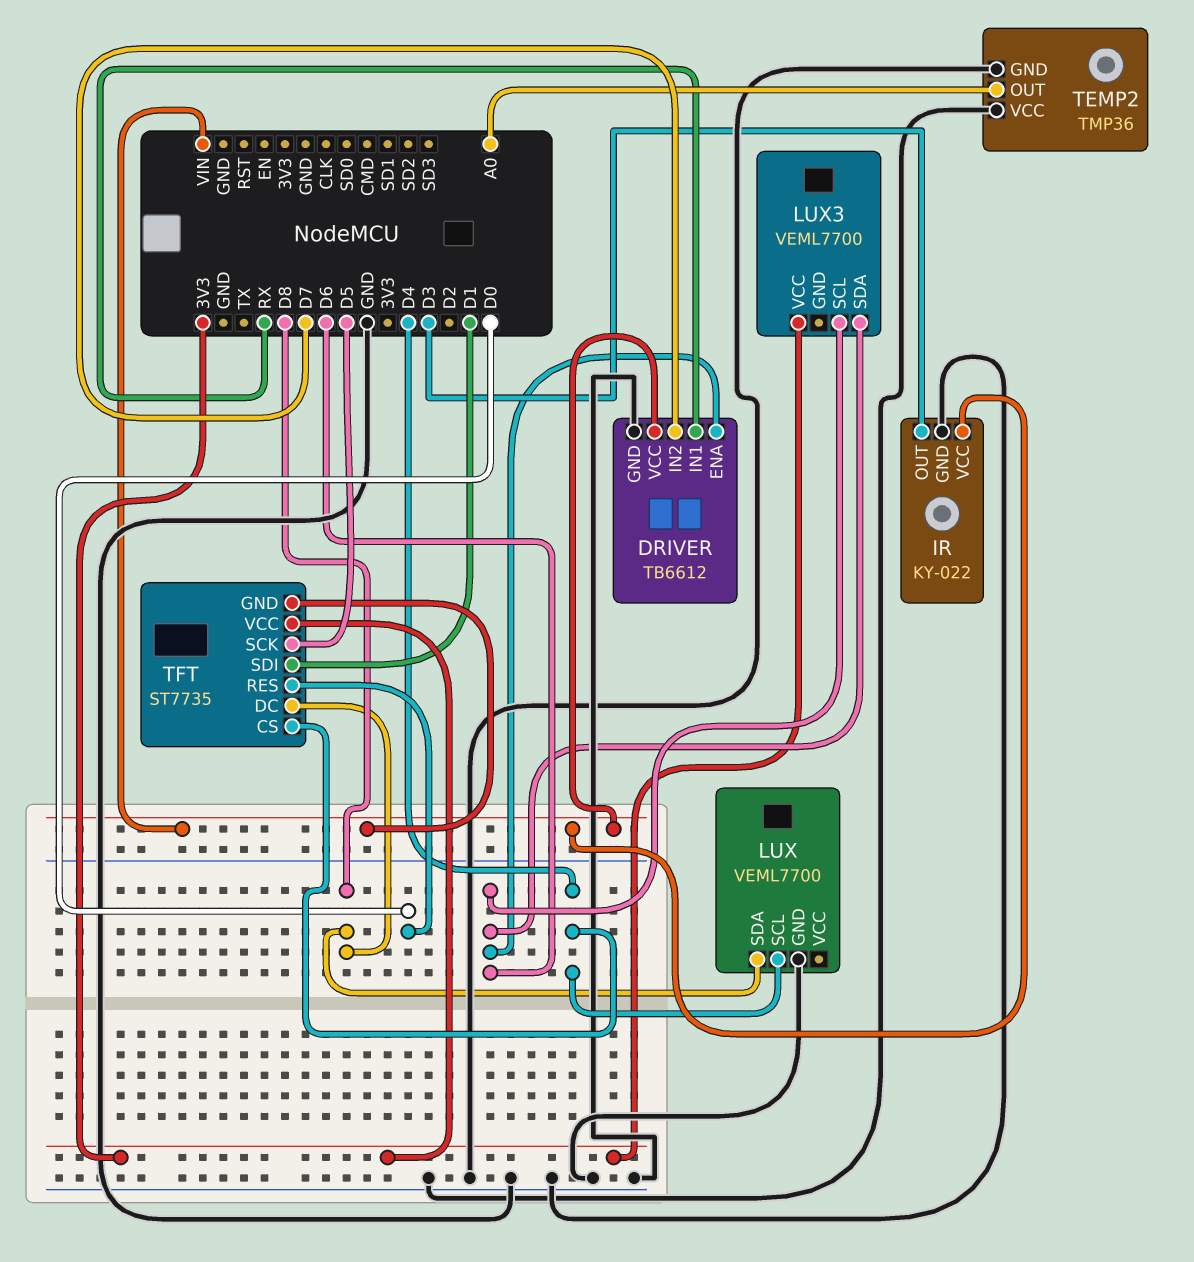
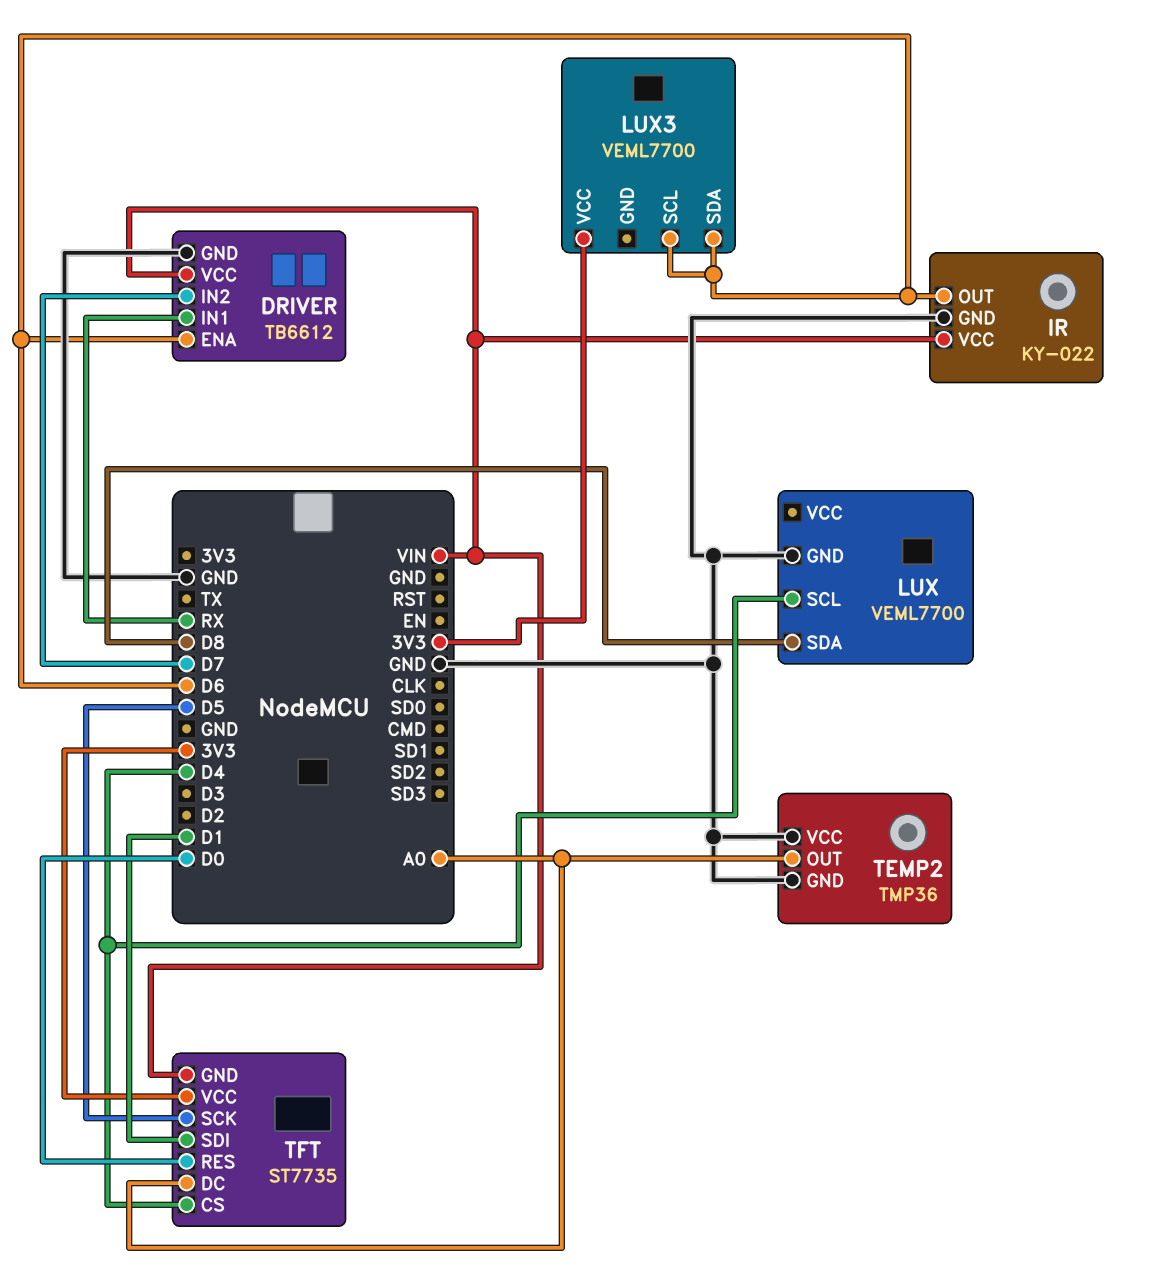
IR pin OUT: D3 -> D6
TFT pin DC: D8 -> A0

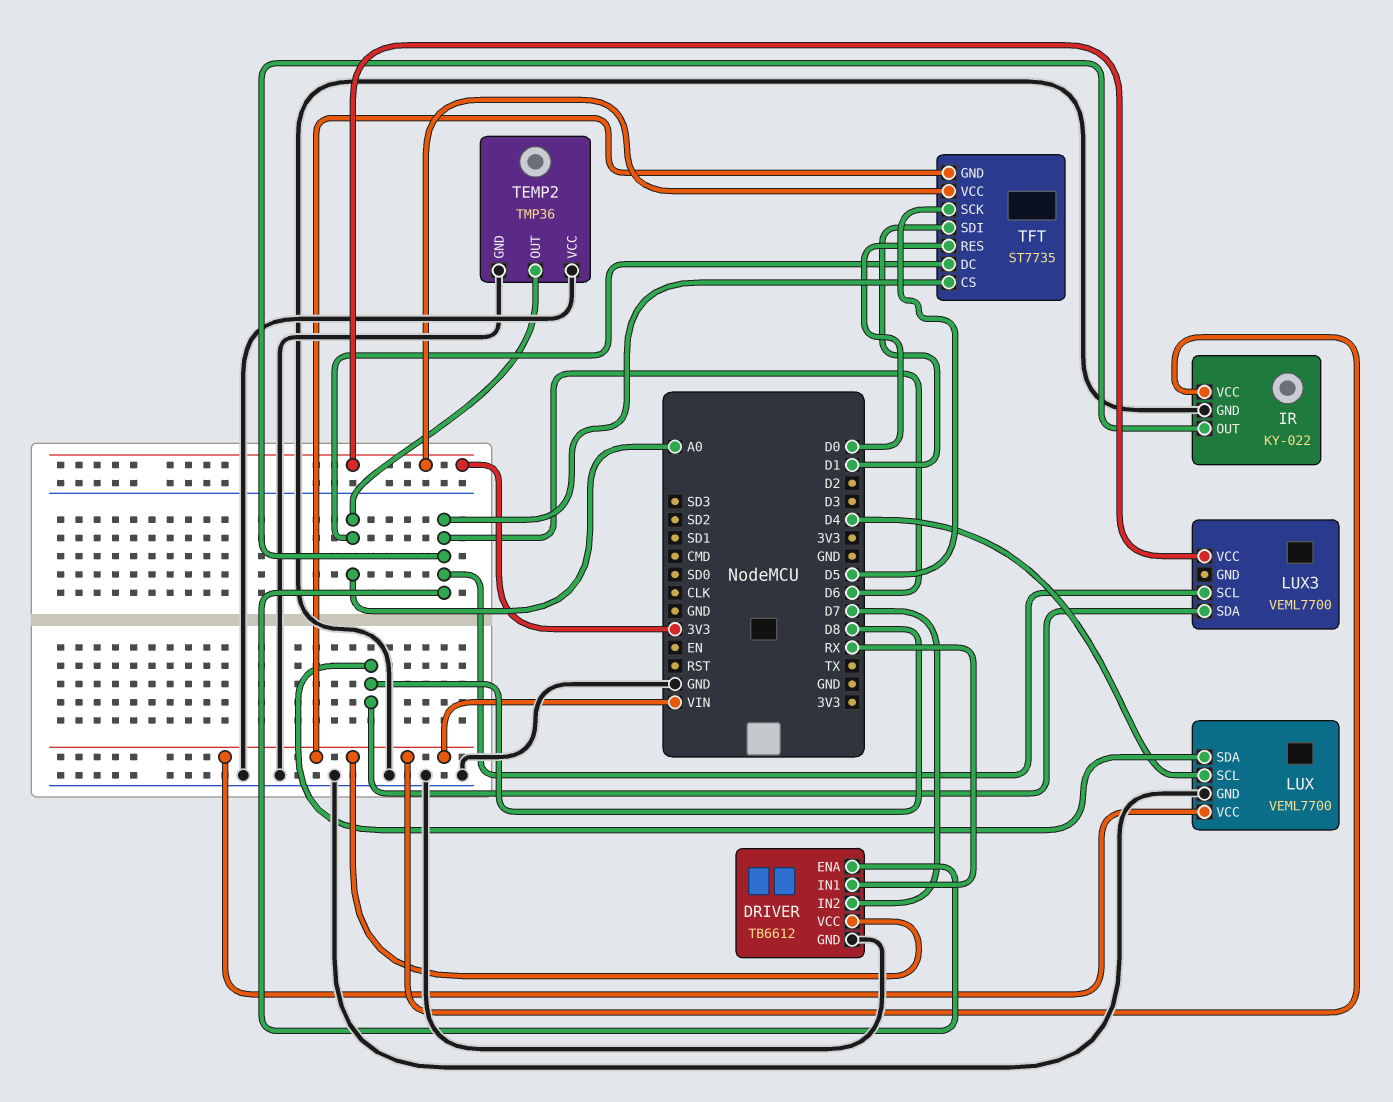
LUX pin VCC: none -> VIN
LUX3 pin SDA: D6 -> D8
TFT pin CS: D4 -> D6

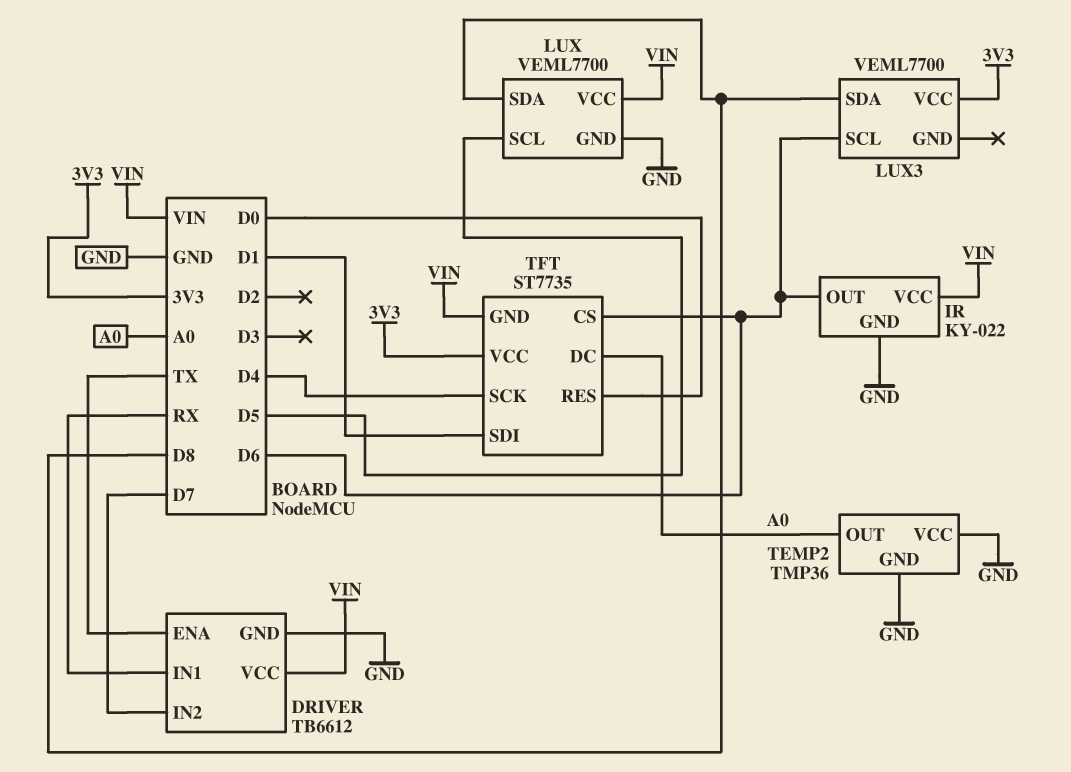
DRIVER pin ENA: D6 -> TX
LUX pin SCL: D4 -> D5
TFT pin SCK: D5 -> D4

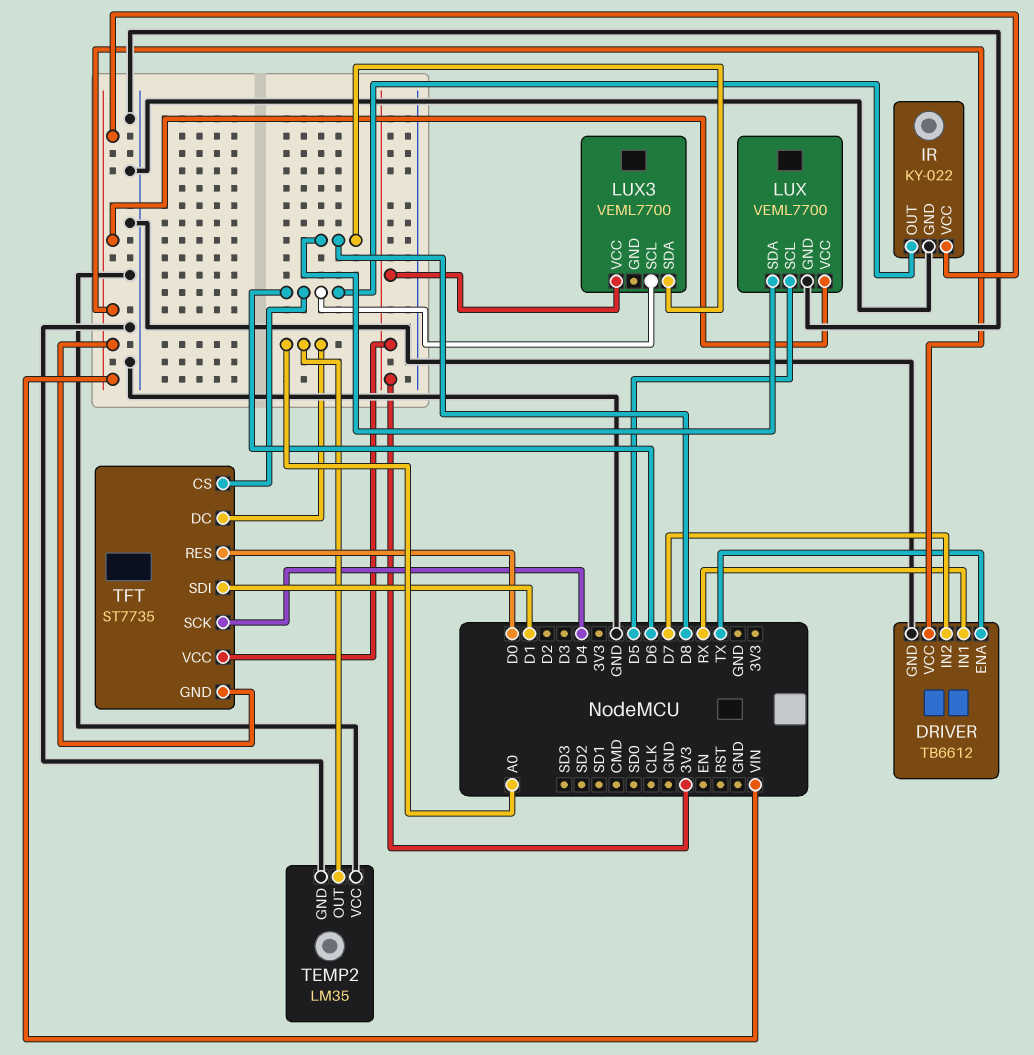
TEMP2: TMP36 -> LM35

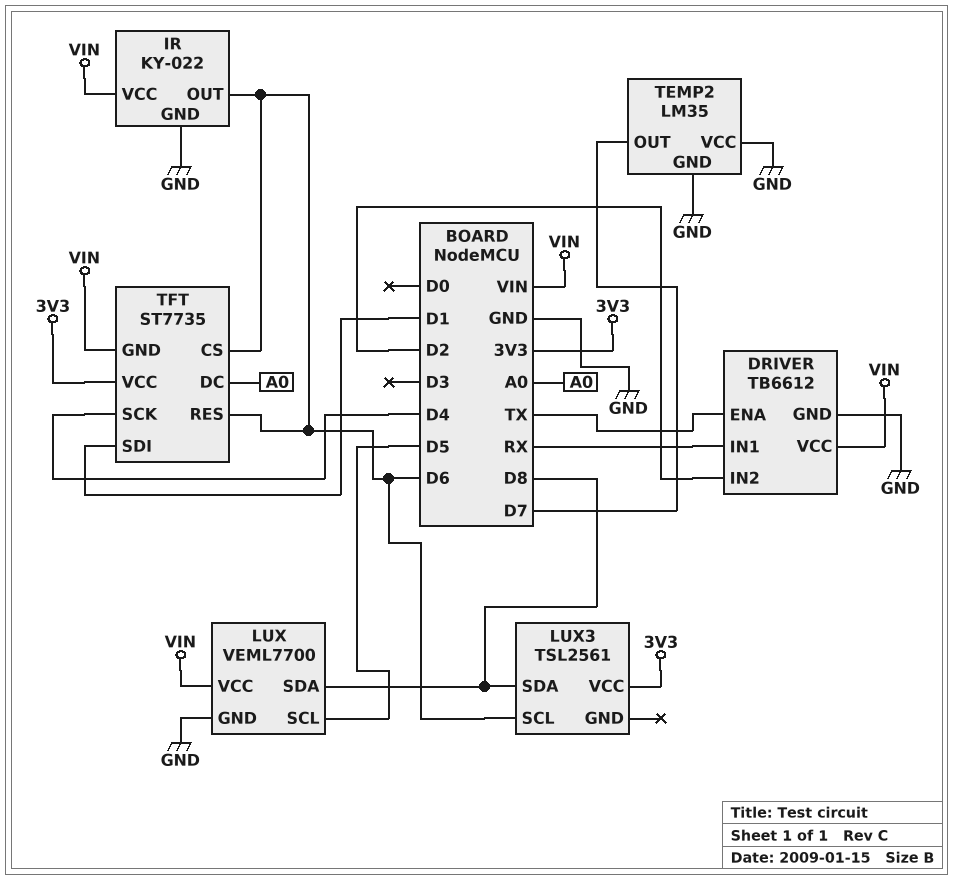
DRIVER pin IN2: D7 -> D2
LUX3: VEML7700 -> TSL2561
TEMP2 pin OUT: A0 -> D7
TFT pin RES: D0 -> D6

